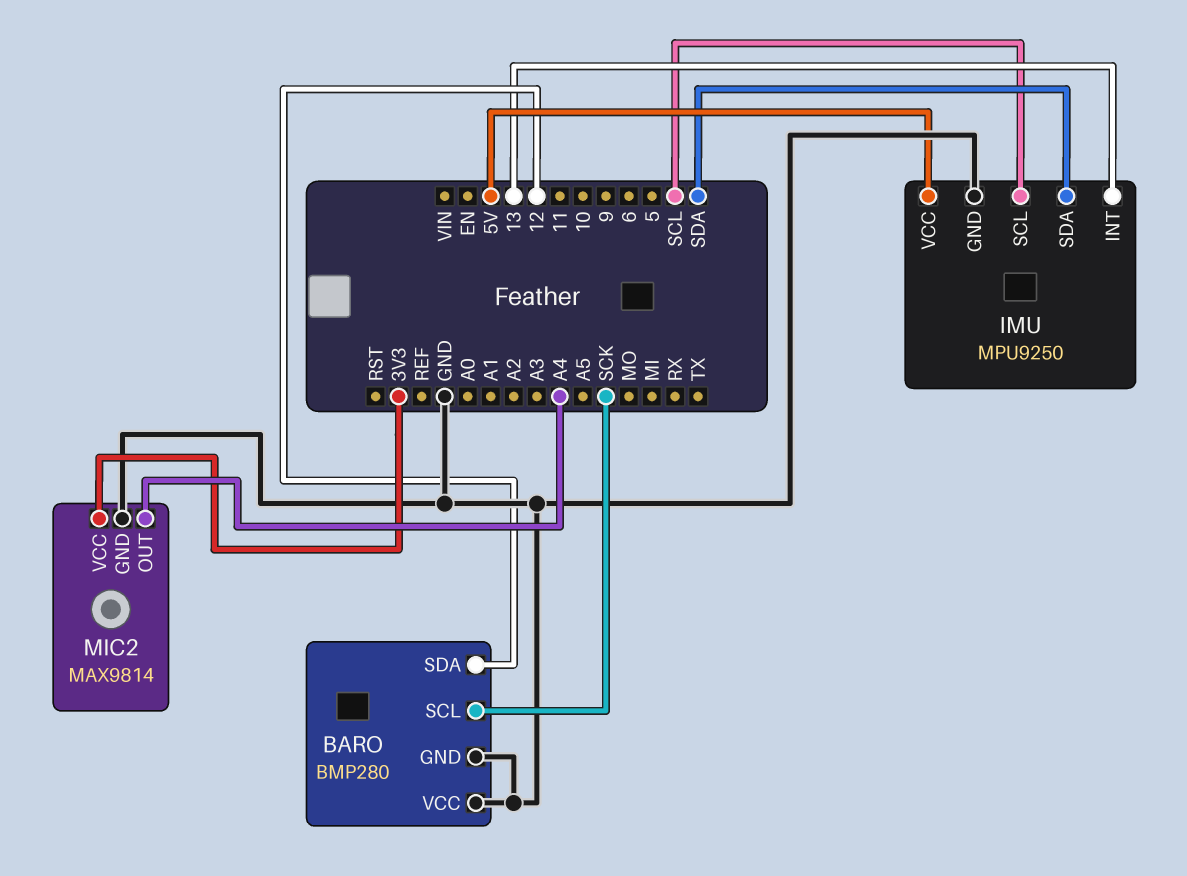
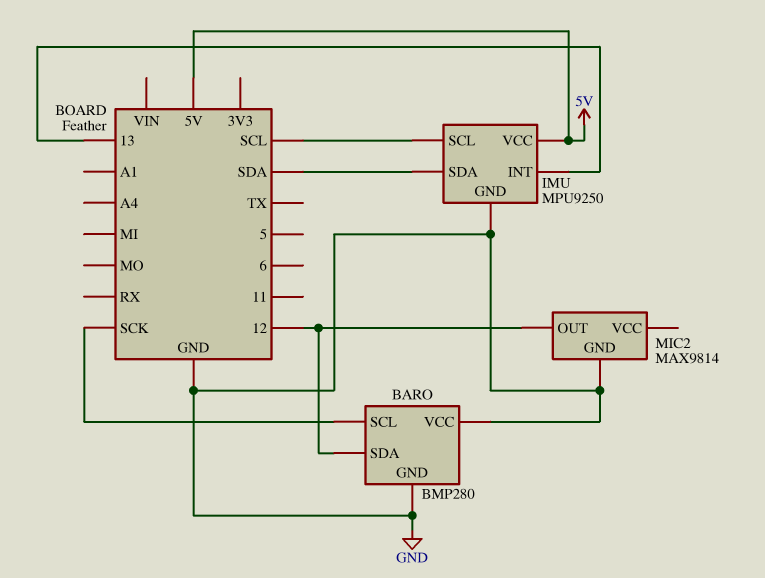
MIC2 pin OUT: A4 -> 12
MIC2 pin VCC: 3V3 -> none

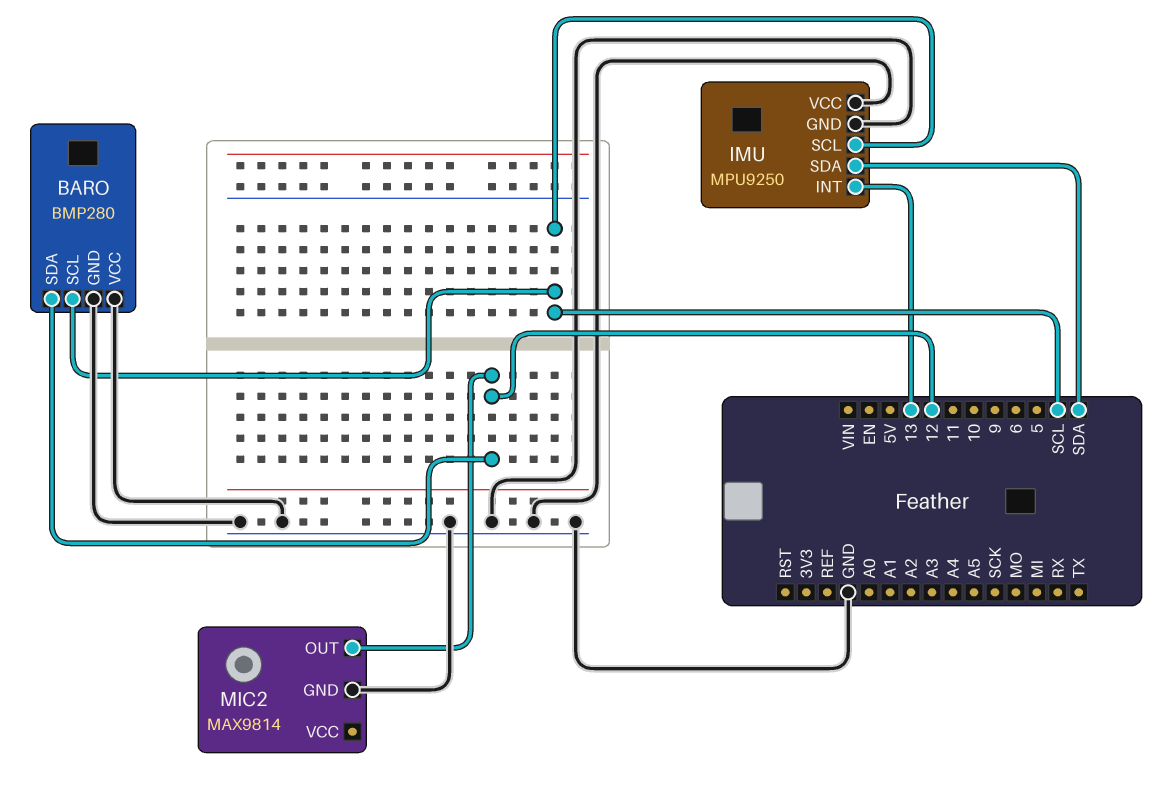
BARO pin SCL: SCK -> SCL
IMU pin VCC: 5V -> GND

